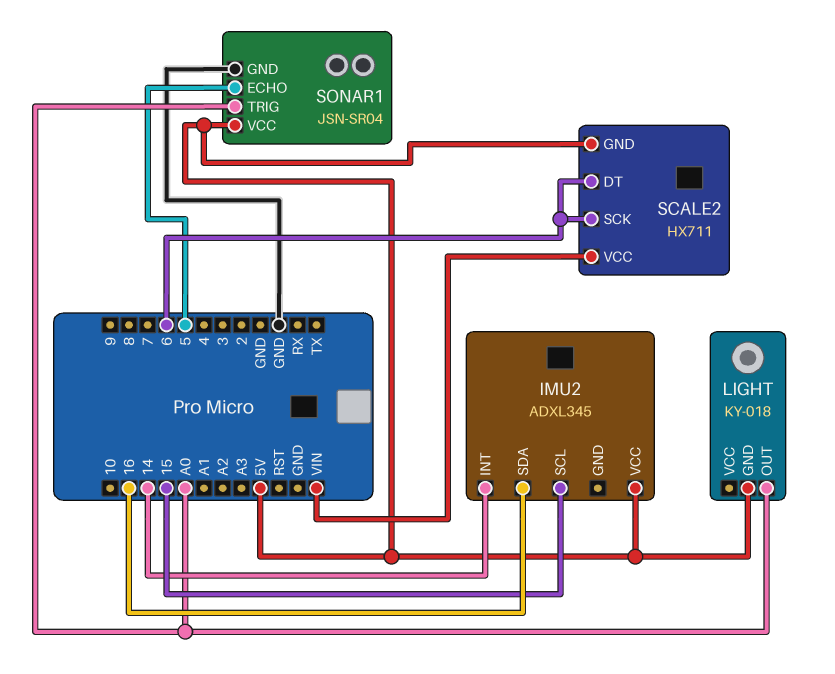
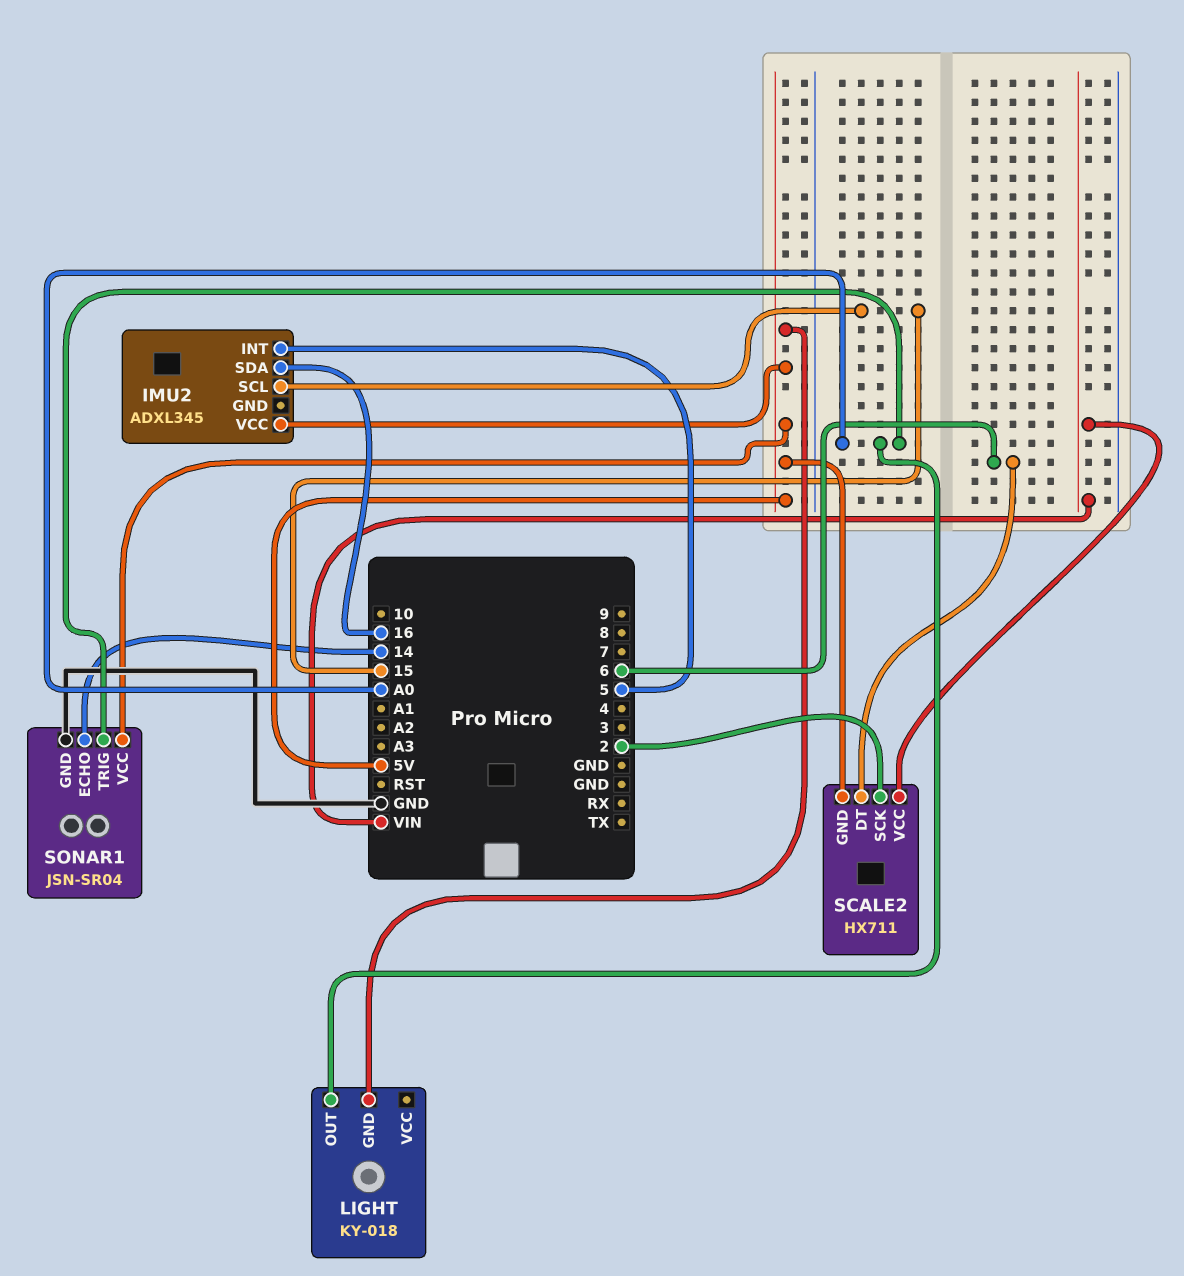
IMU2 pin INT: 14 -> 5
SCALE2 pin SCK: 6 -> 2
SONAR1 pin ECHO: 5 -> 14

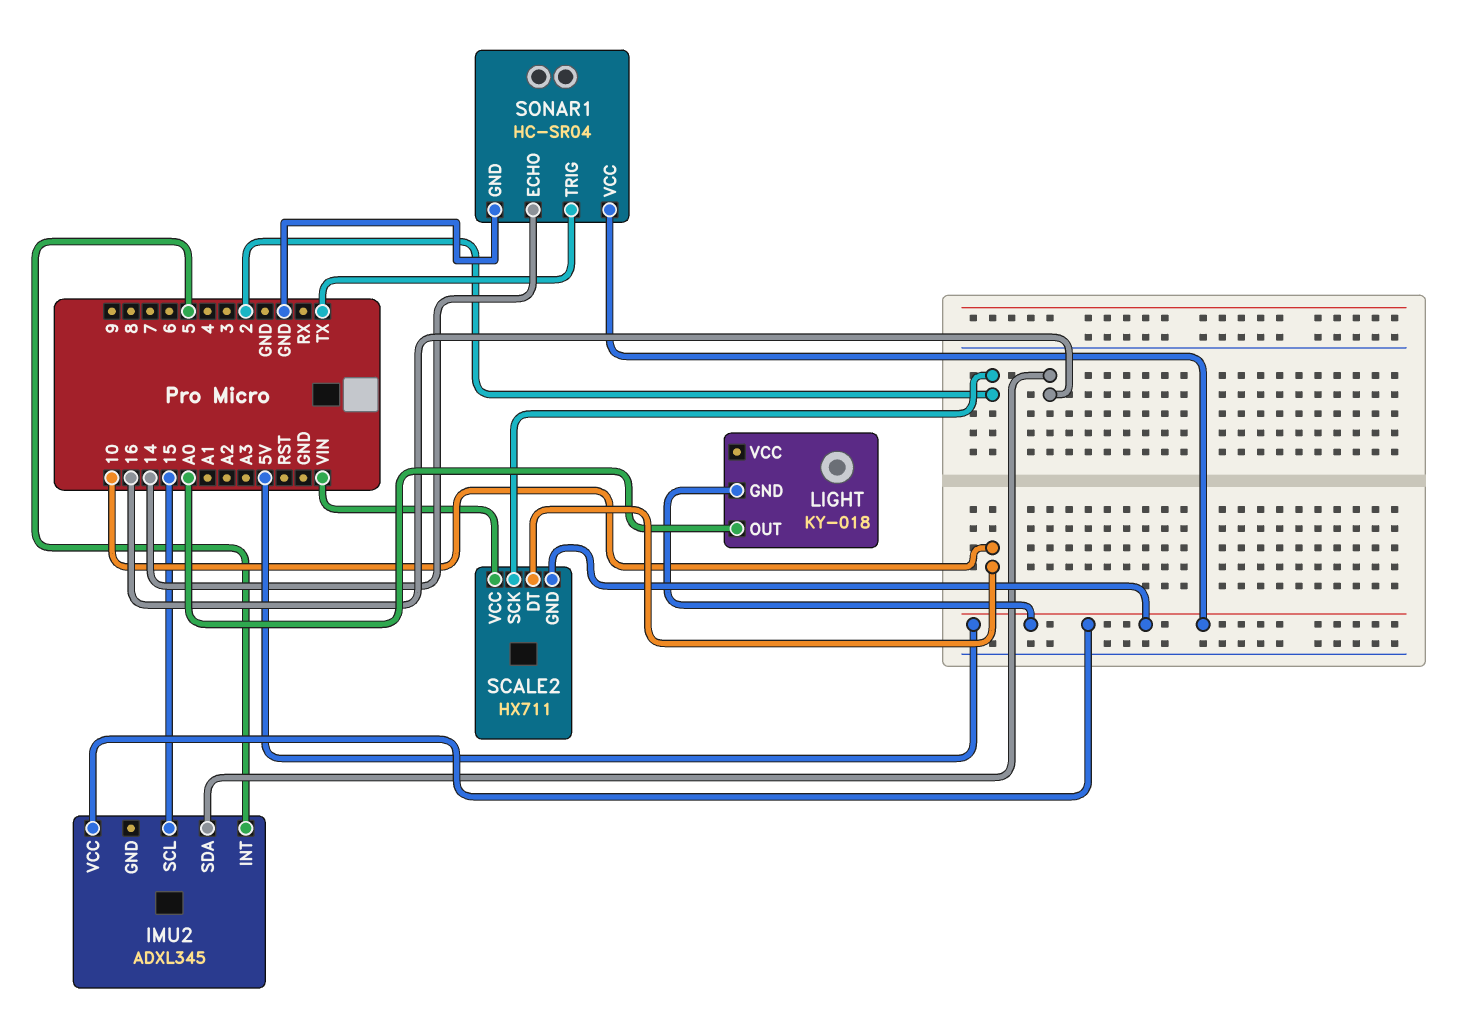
SCALE2 pin DT: 6 -> 10
SONAR1: JSN-SR04 -> HC-SR04
SONAR1 pin TRIG: A0 -> TX

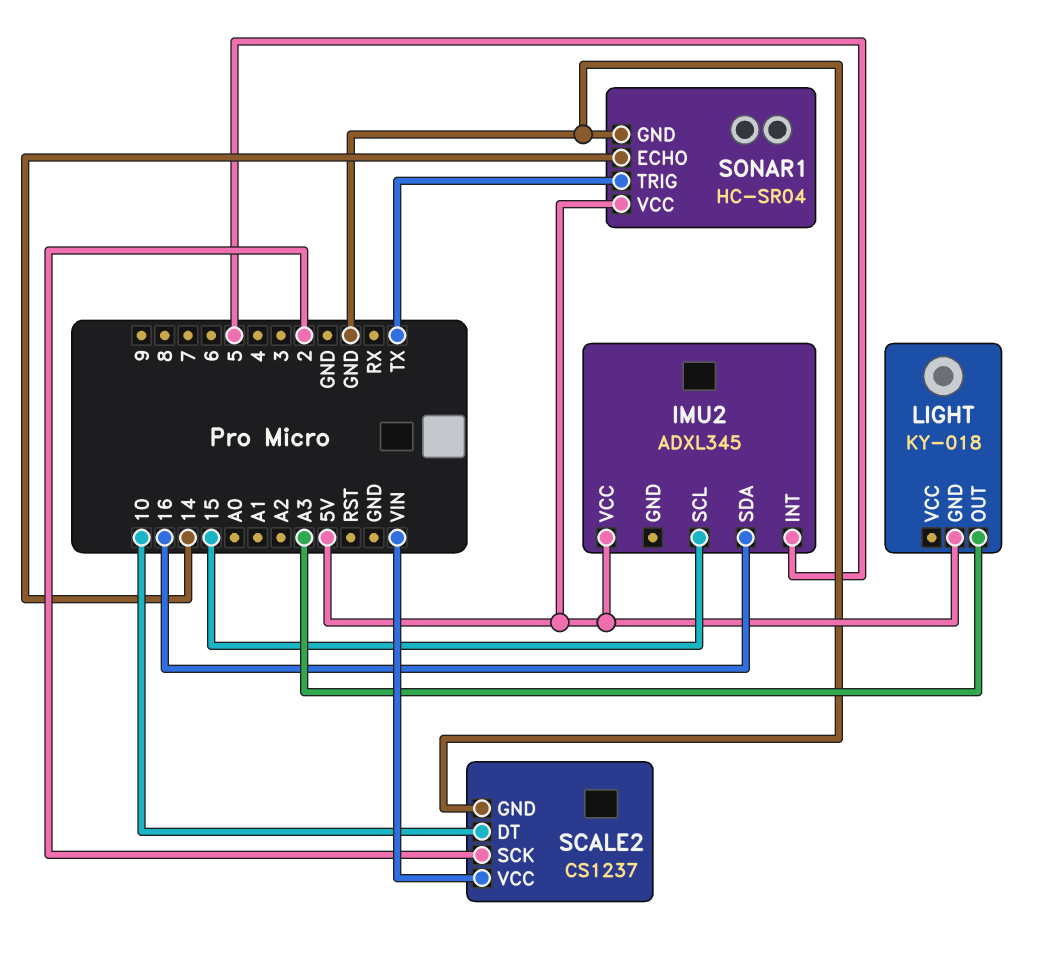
LIGHT pin OUT: A0 -> A3
SCALE2: HX711 -> CS1237
SCALE2 pin GND: 5V -> GND

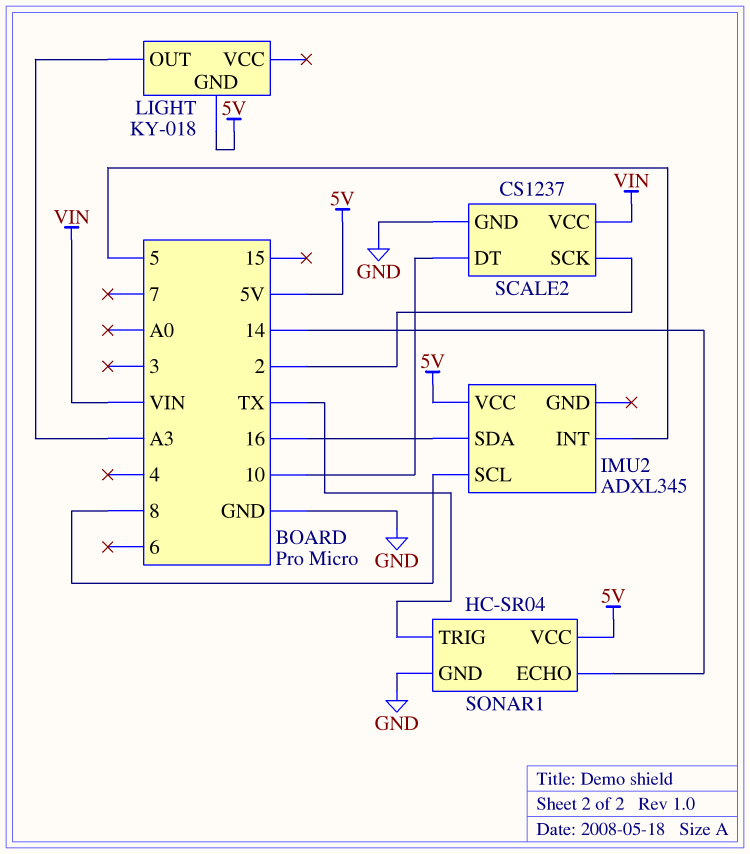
IMU2 pin SCL: 15 -> 8

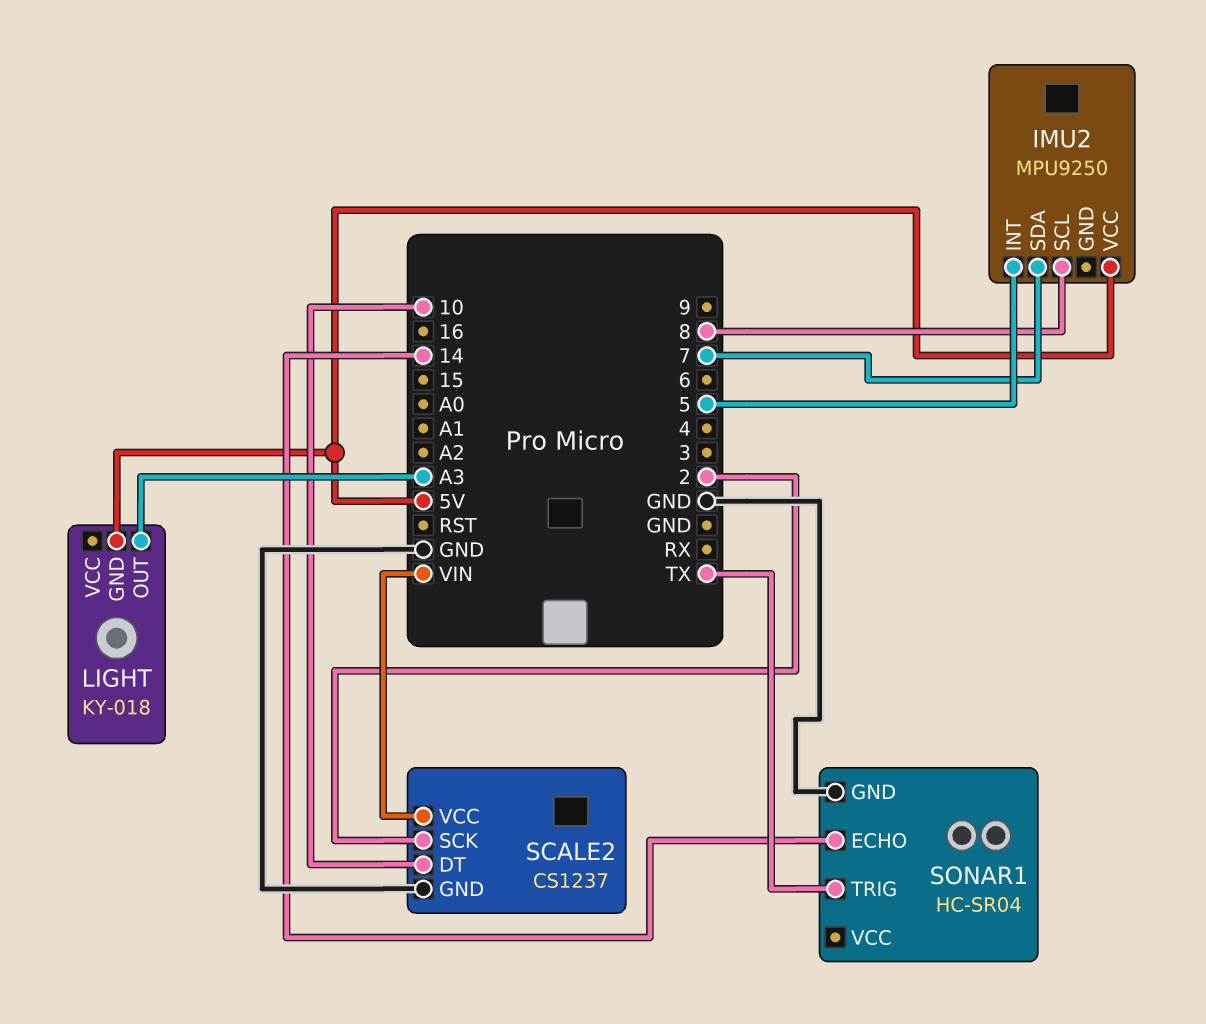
IMU2: ADXL345 -> MPU9250
IMU2 pin SDA: 16 -> 7
SONAR1 pin VCC: 5V -> none

